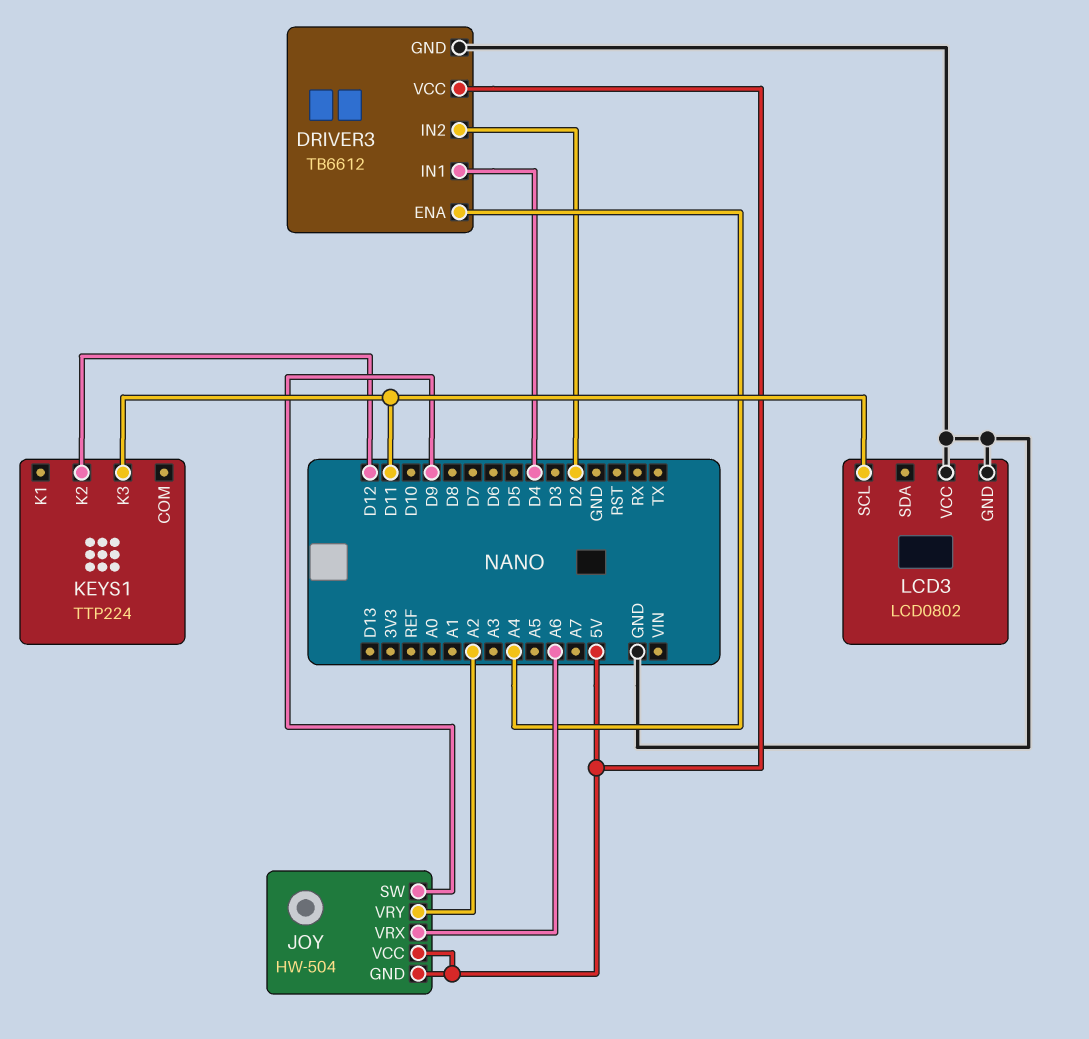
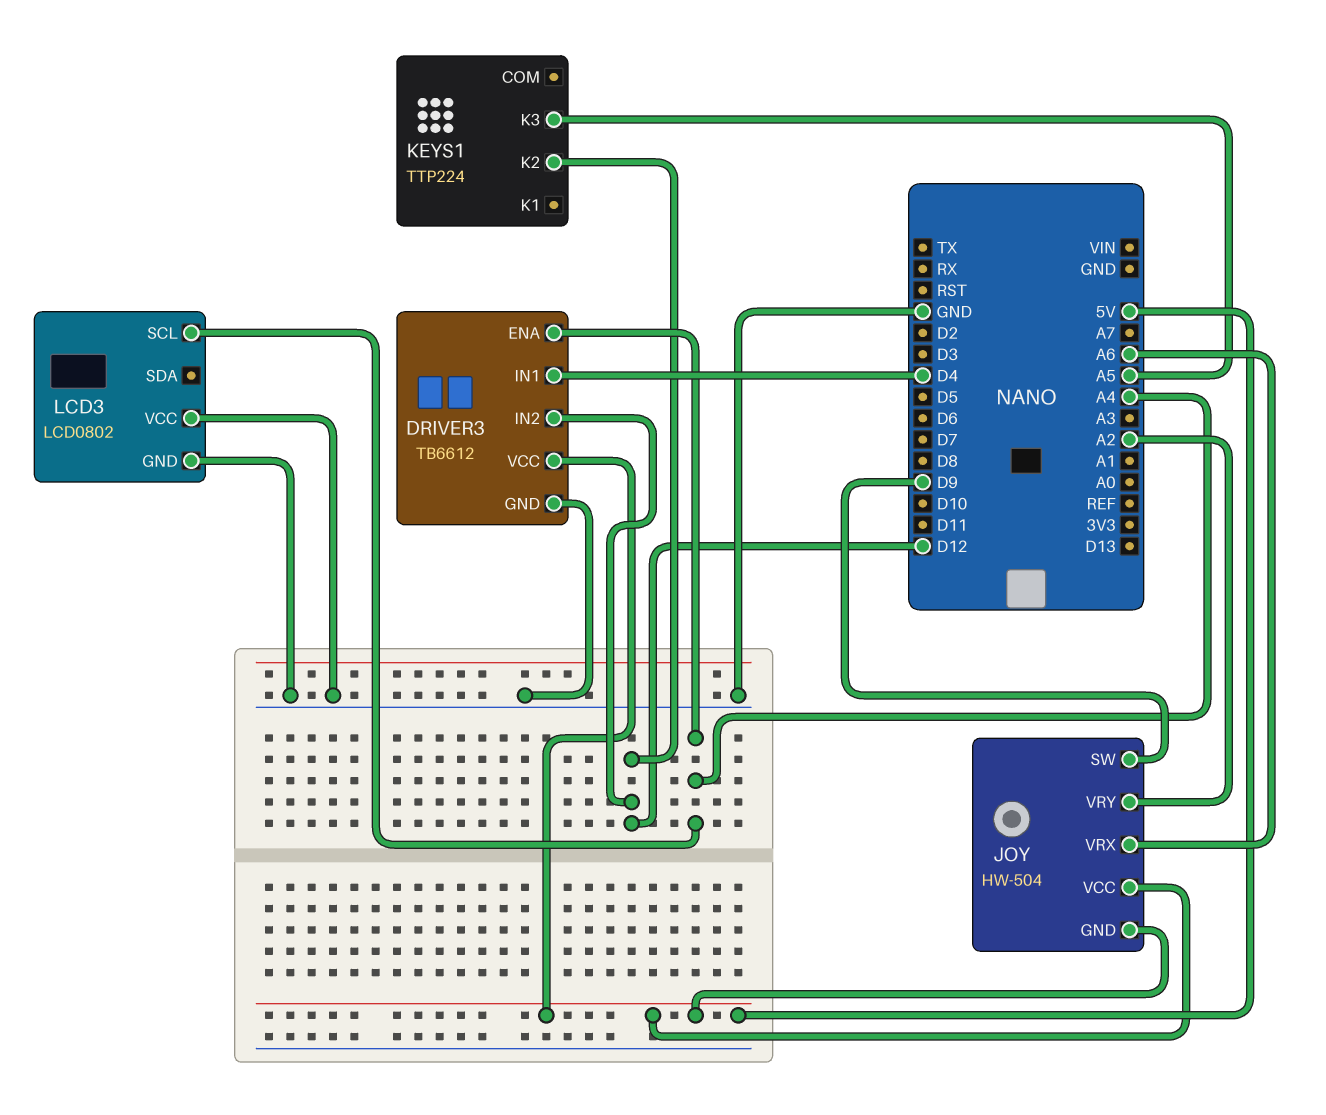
DRIVER3 pin IN2: D2 -> D12
KEYS1 pin K3: D11 -> A5
LCD3 pin SCL: D11 -> A4

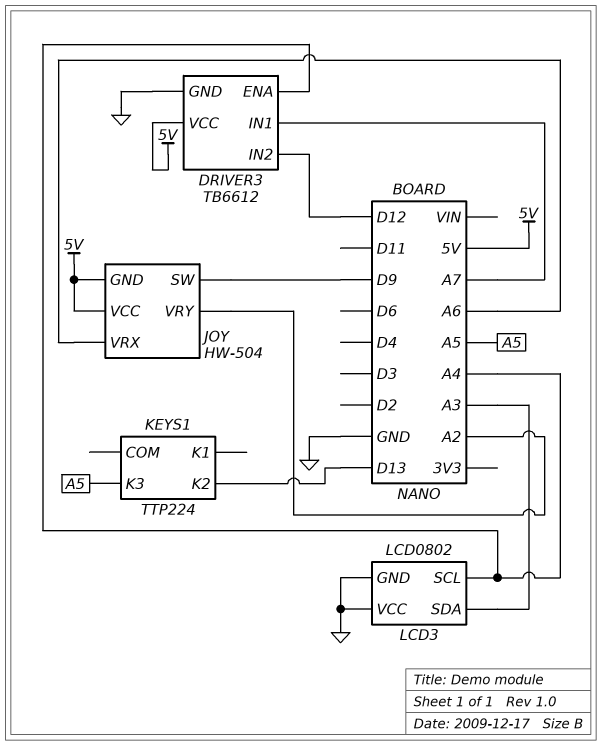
DRIVER3 pin IN1: D4 -> A7
KEYS1 pin K2: D12 -> D13
LCD3 pin SDA: none -> A3

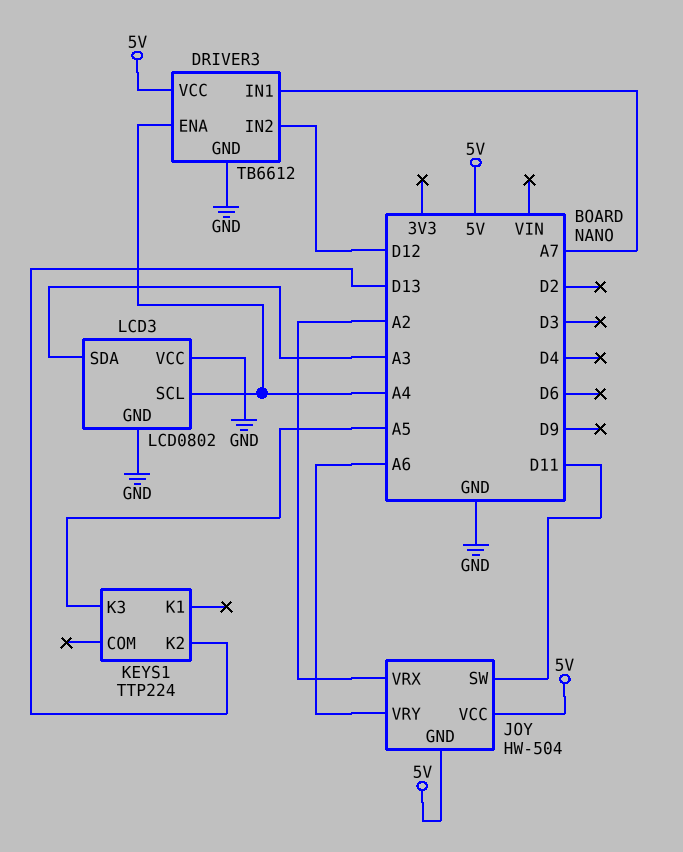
JOY pin SW: D9 -> D11
JOY pin VRX: A6 -> A2
JOY pin VRY: A2 -> A6

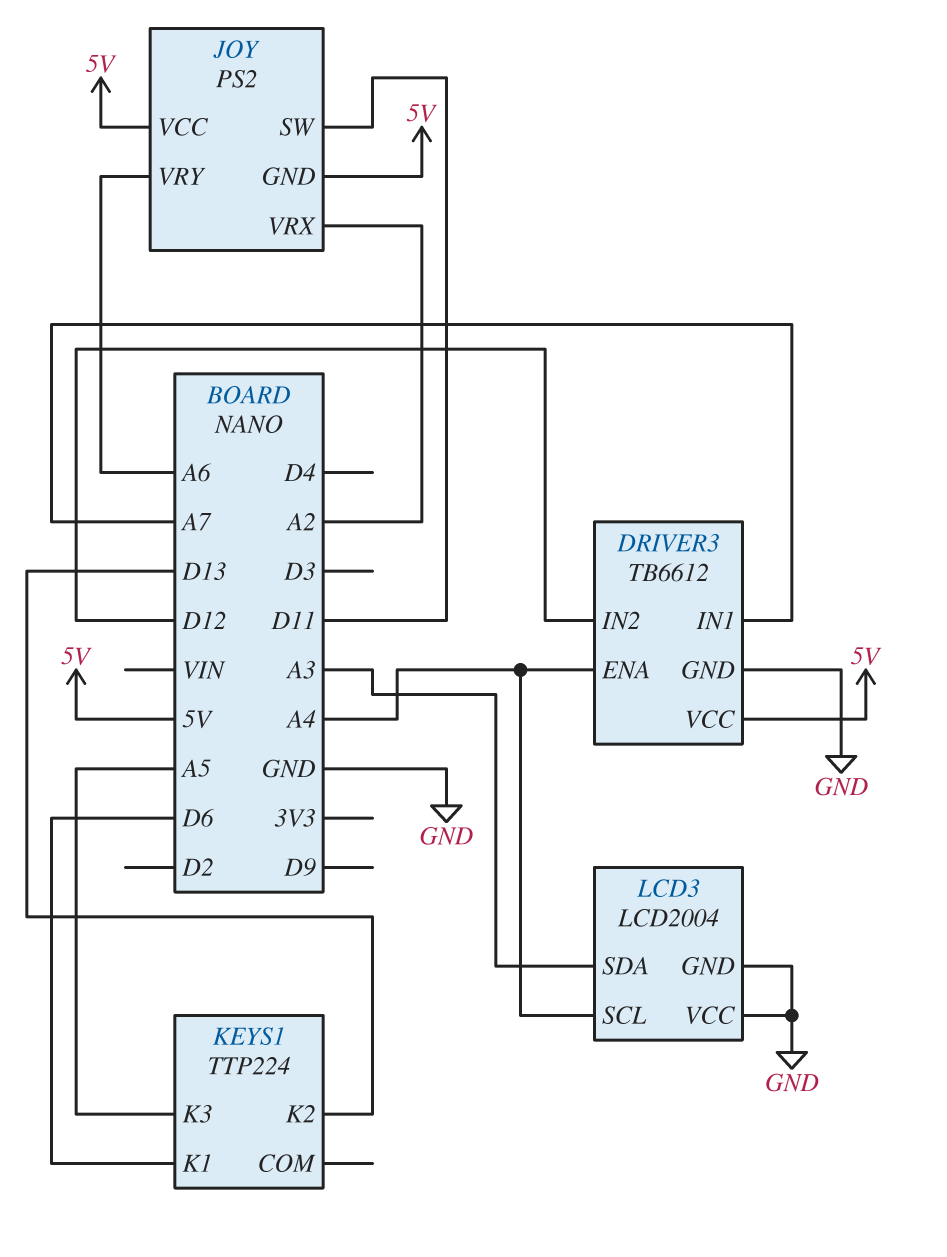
JOY: HW-504 -> PS2
KEYS1 pin K1: none -> D6
LCD3: LCD0802 -> LCD2004

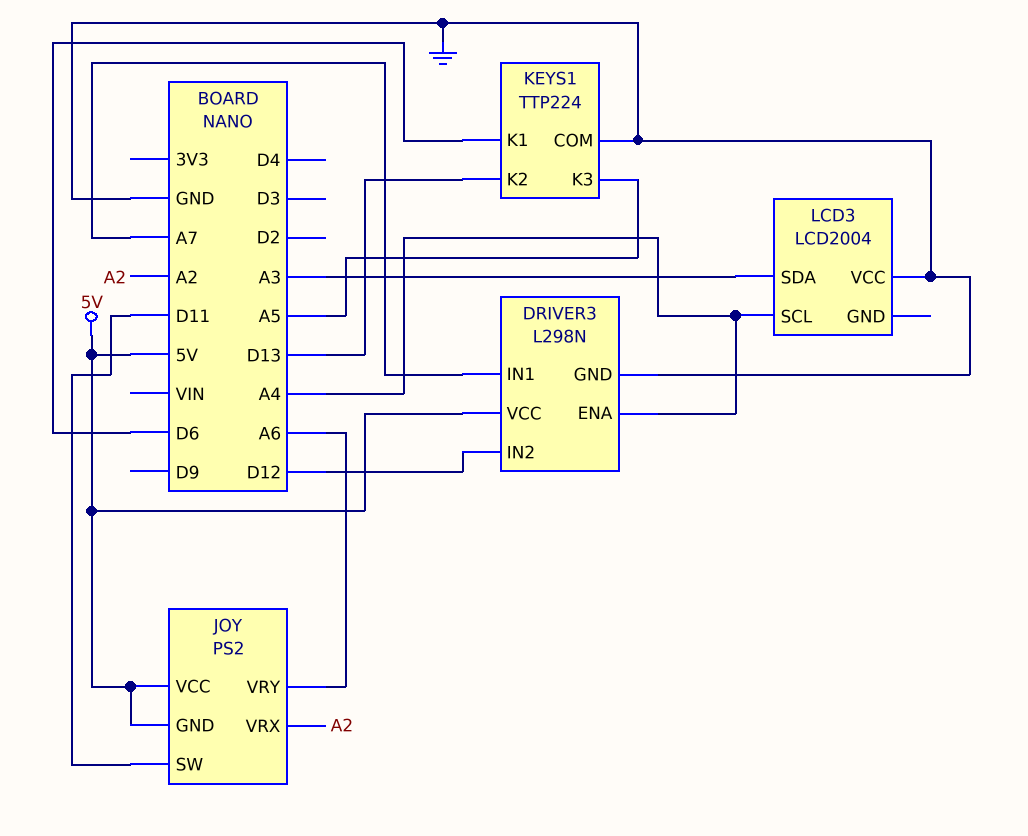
DRIVER3: TB6612 -> L298N
KEYS1 pin COM: none -> GND
LCD3 pin GND: GND -> none

